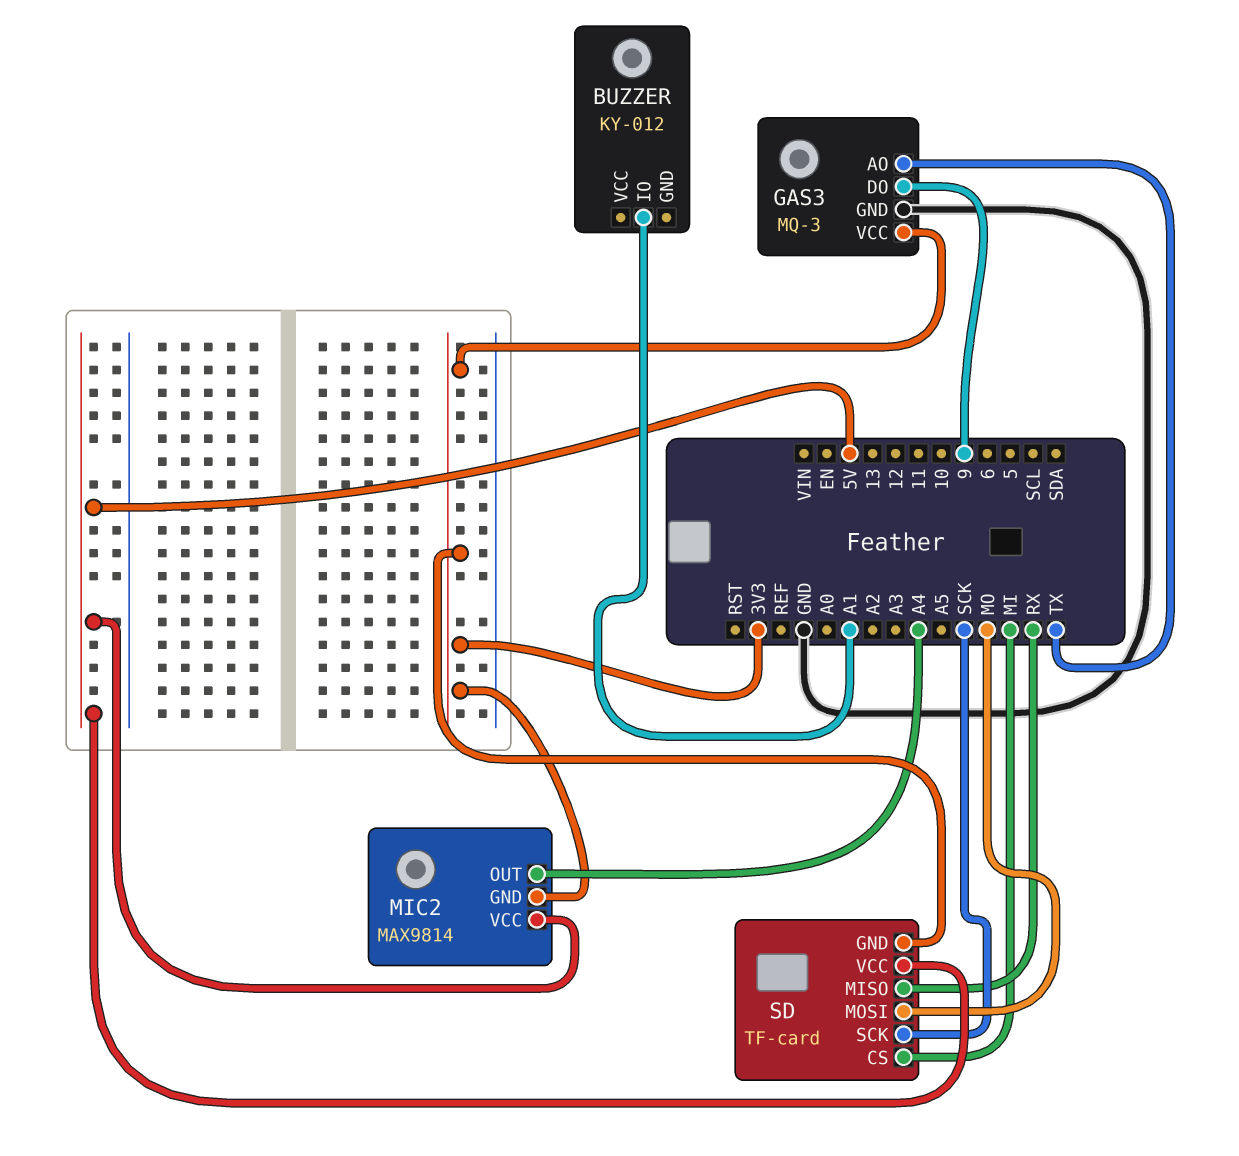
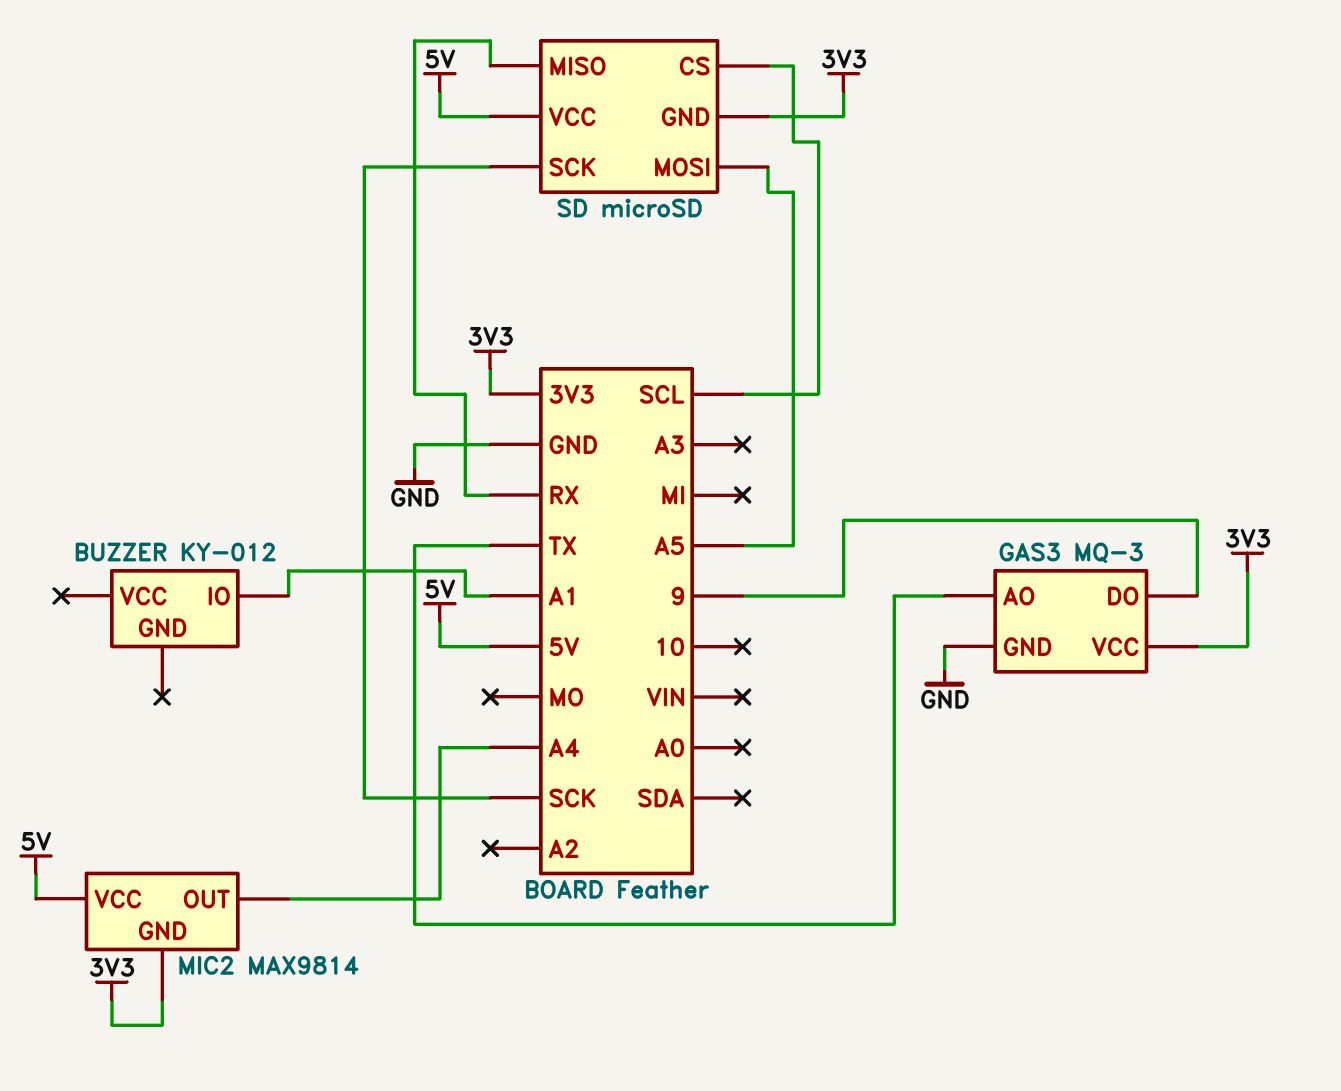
SD: TF-card -> microSD
SD pin CS: MI -> SCL
SD pin MOSI: MO -> A5

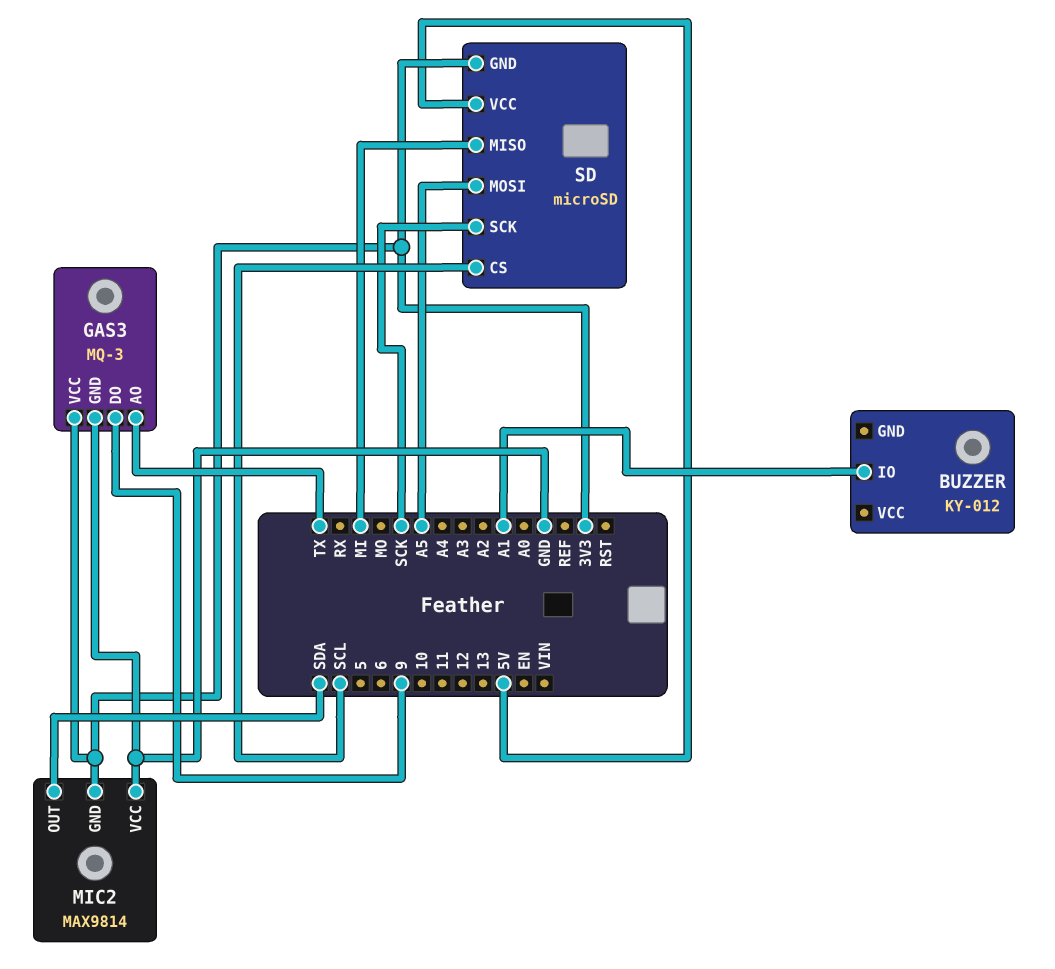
MIC2 pin OUT: A4 -> SDA
MIC2 pin VCC: 5V -> GND
SD pin MISO: RX -> MI

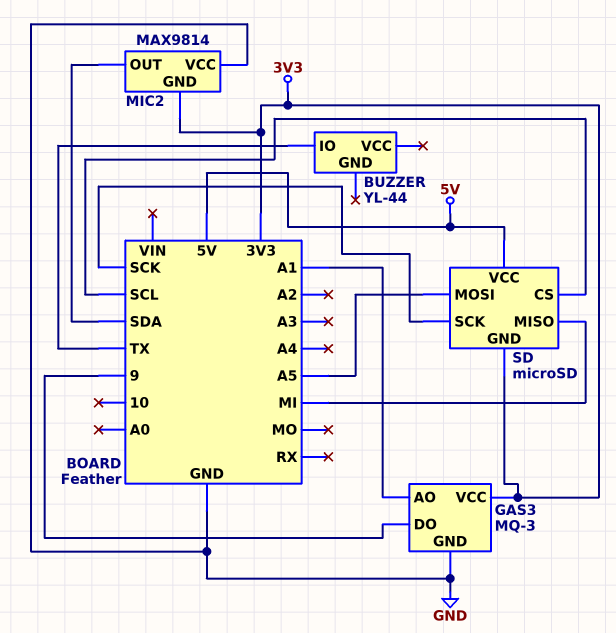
BUZZER: KY-012 -> YL-44
BUZZER pin IO: A1 -> TX
GAS3 pin AO: TX -> A1

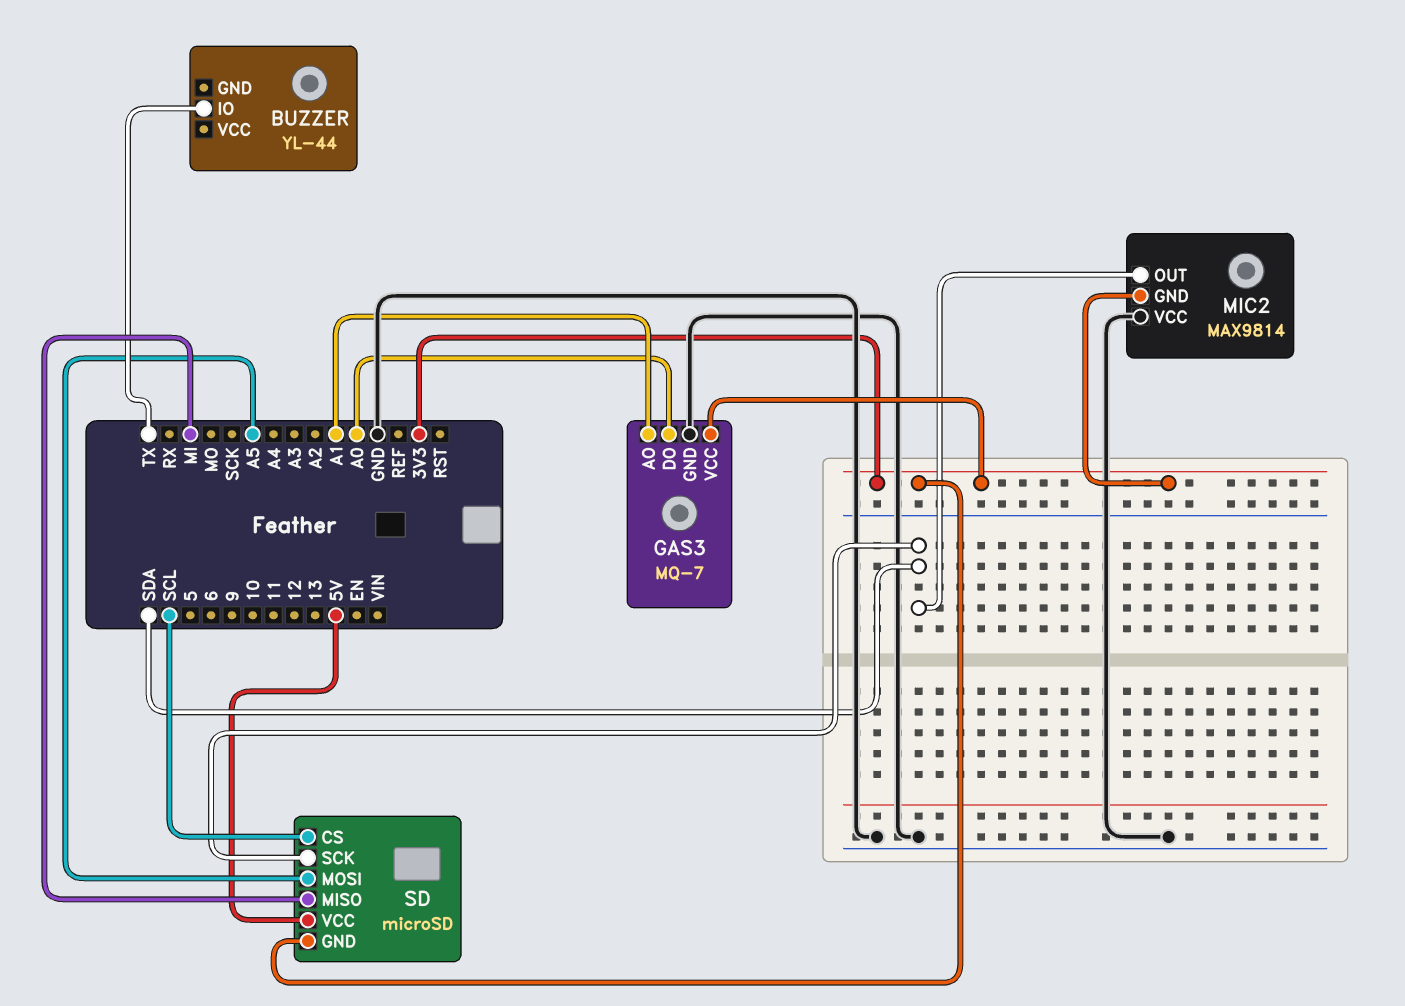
GAS3: MQ-3 -> MQ-7
GAS3 pin DO: 9 -> A0
SD pin SCK: SCK -> SDA

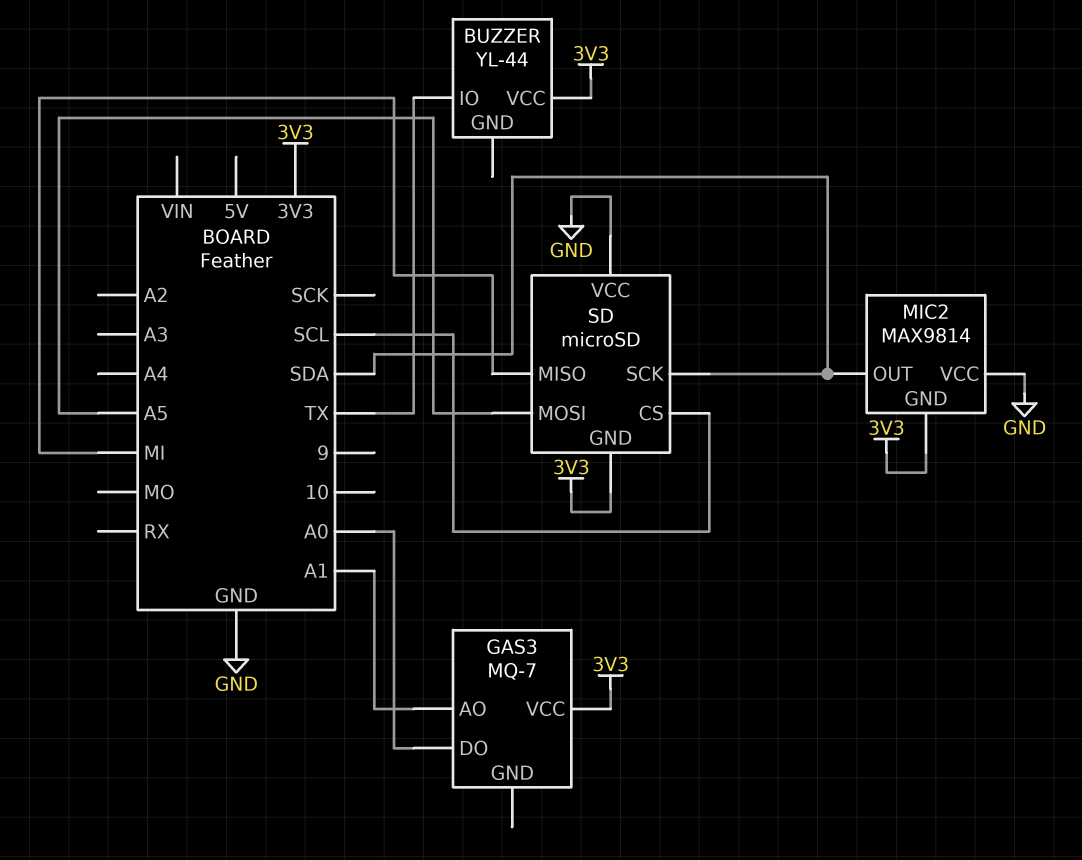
BUZZER pin VCC: none -> 3V3
GAS3 pin GND: GND -> none
SD pin VCC: 5V -> GND

